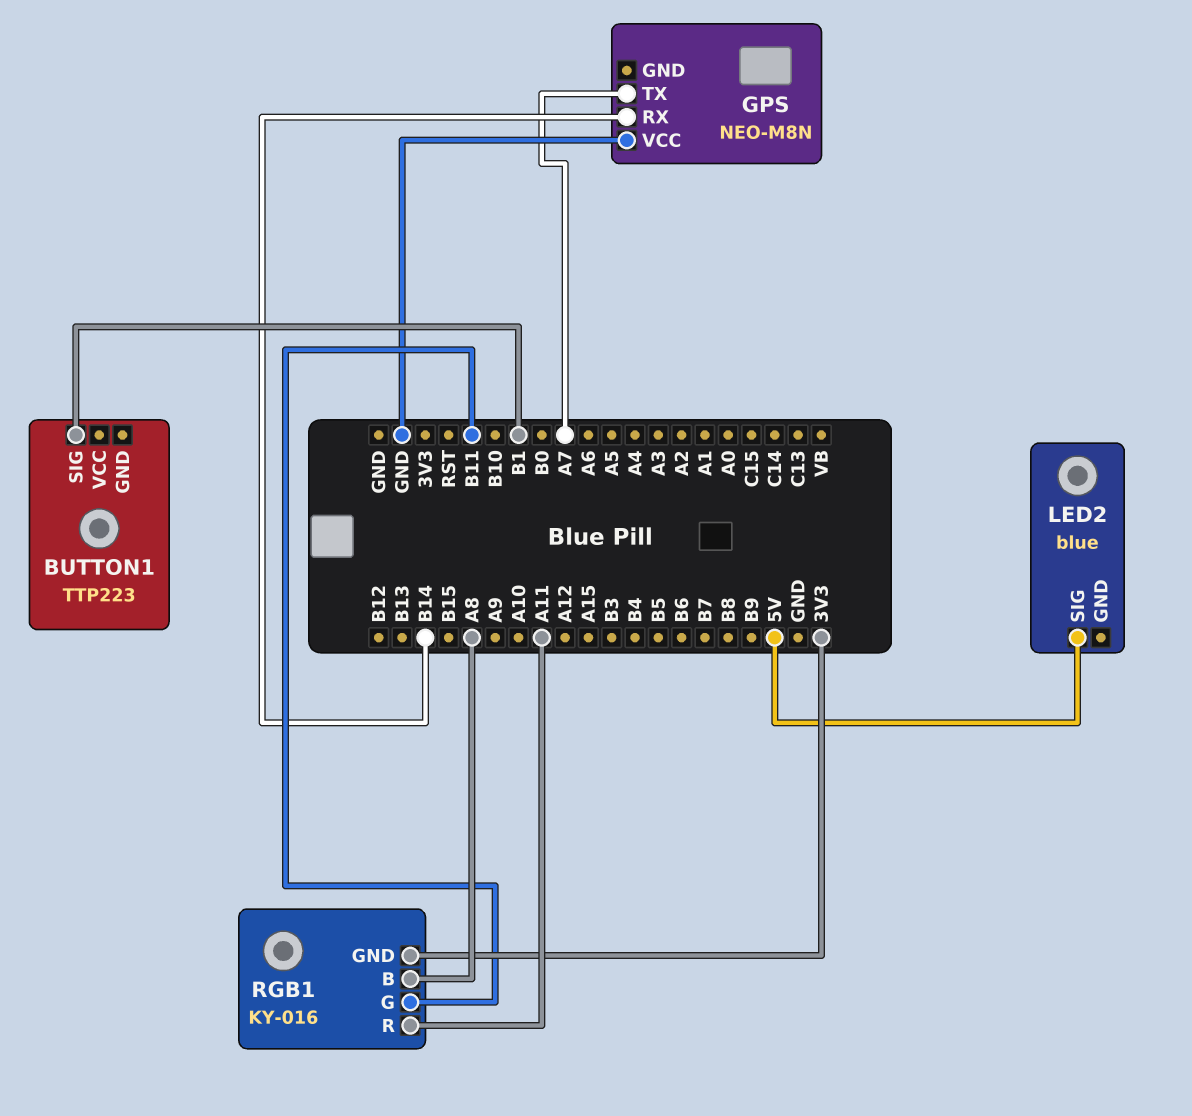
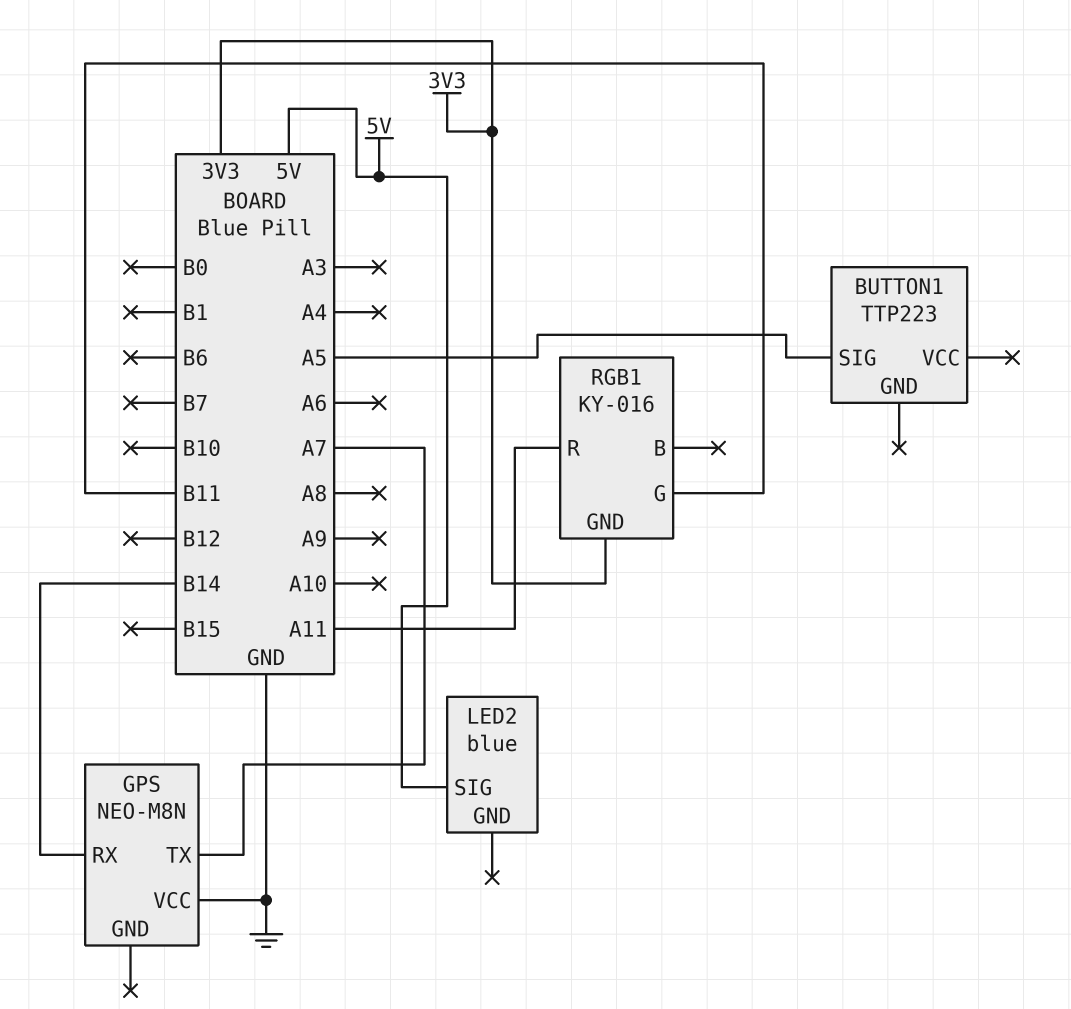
BUTTON1 pin SIG: B1 -> A5
RGB1 pin B: A8 -> none

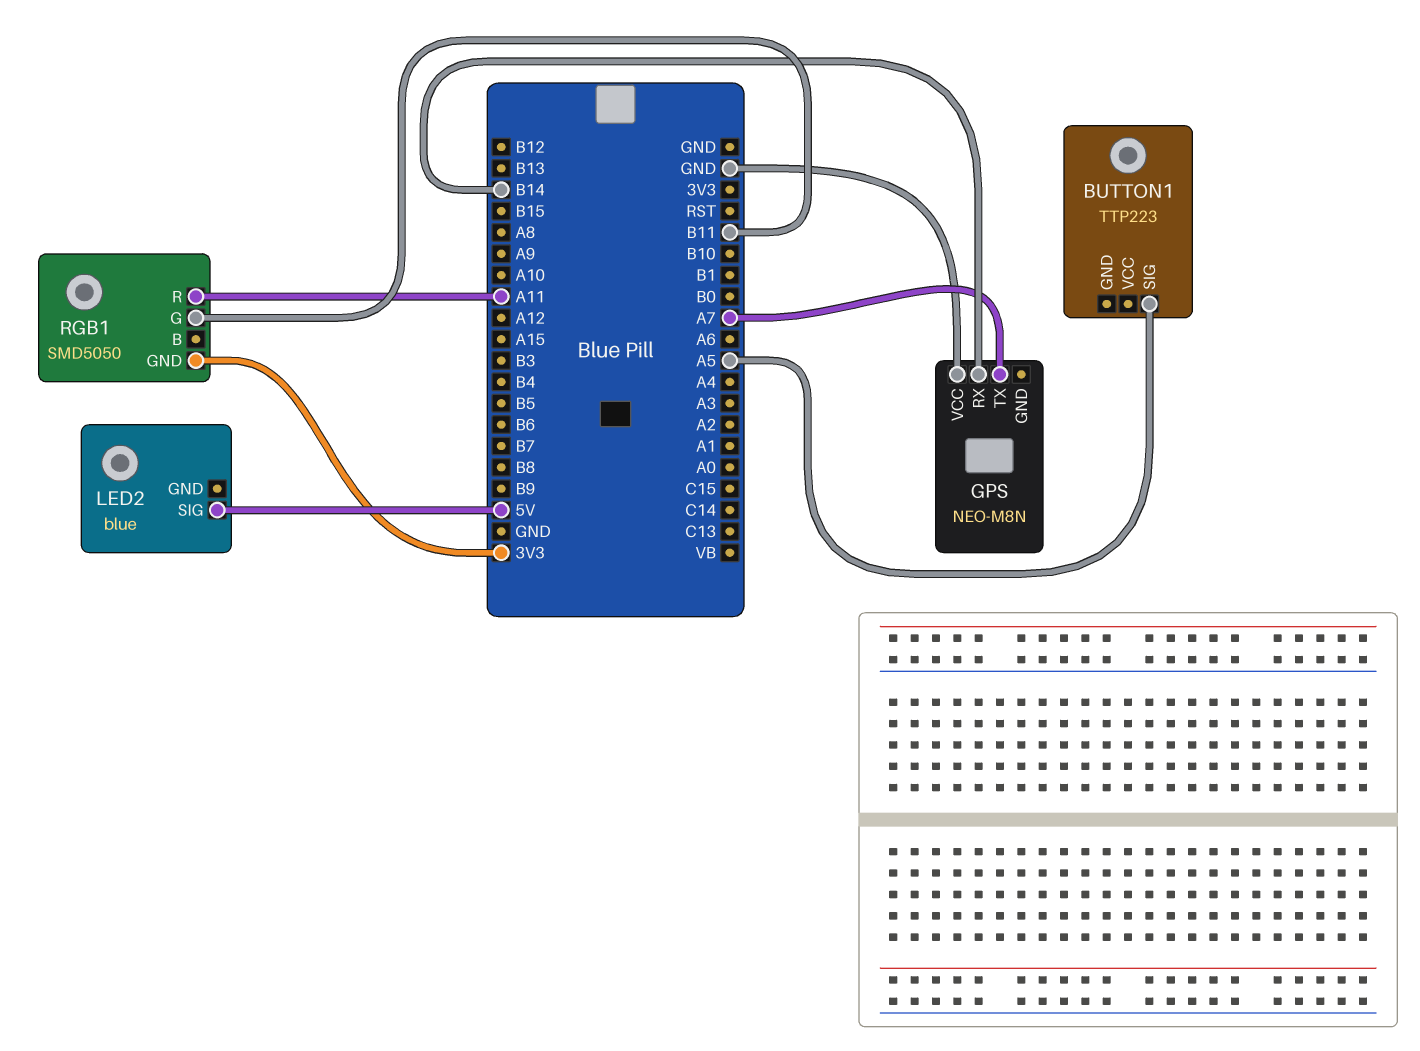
RGB1: KY-016 -> SMD5050

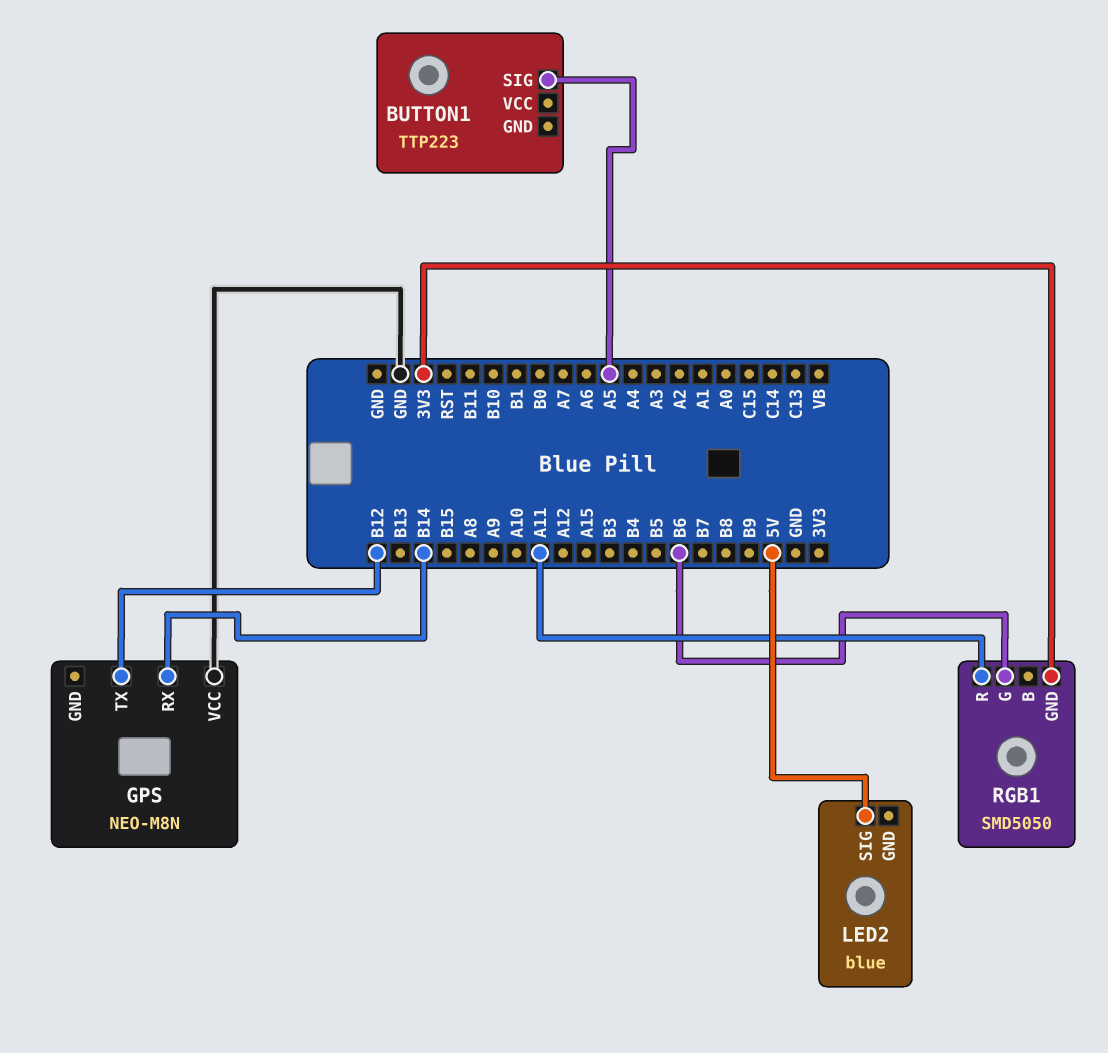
GPS pin TX: A7 -> B12
RGB1 pin G: B11 -> B6

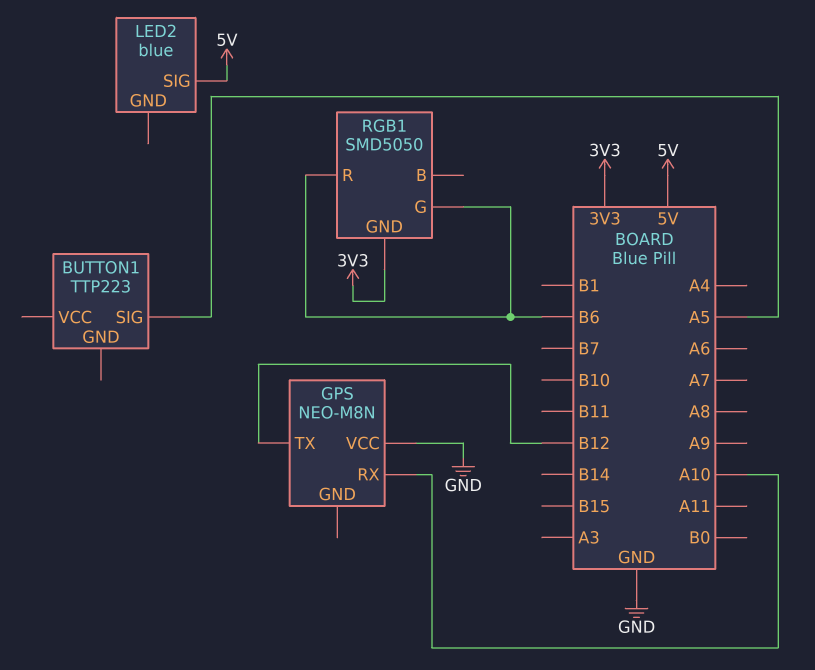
GPS pin RX: B14 -> A10
RGB1 pin R: A11 -> B6

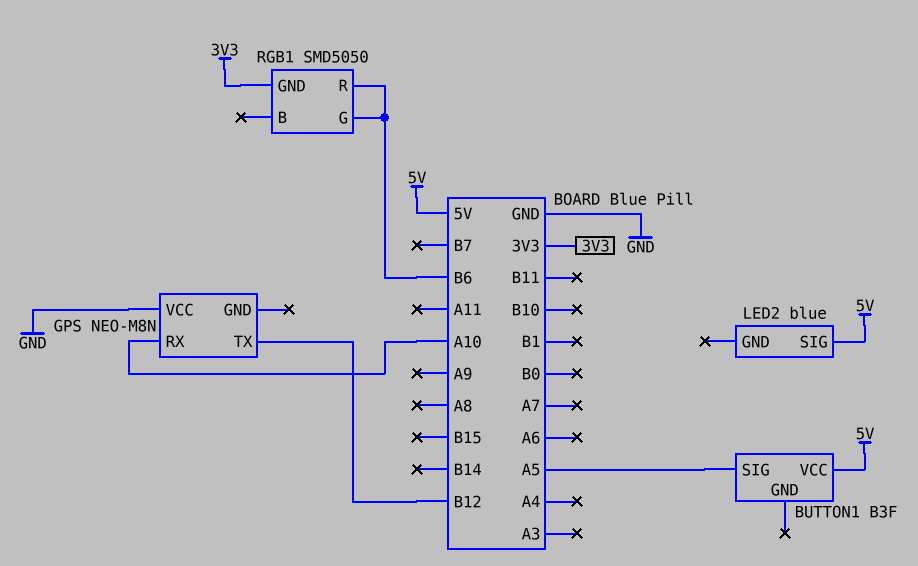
BUTTON1: TTP223 -> B3F
BUTTON1 pin VCC: none -> 5V

